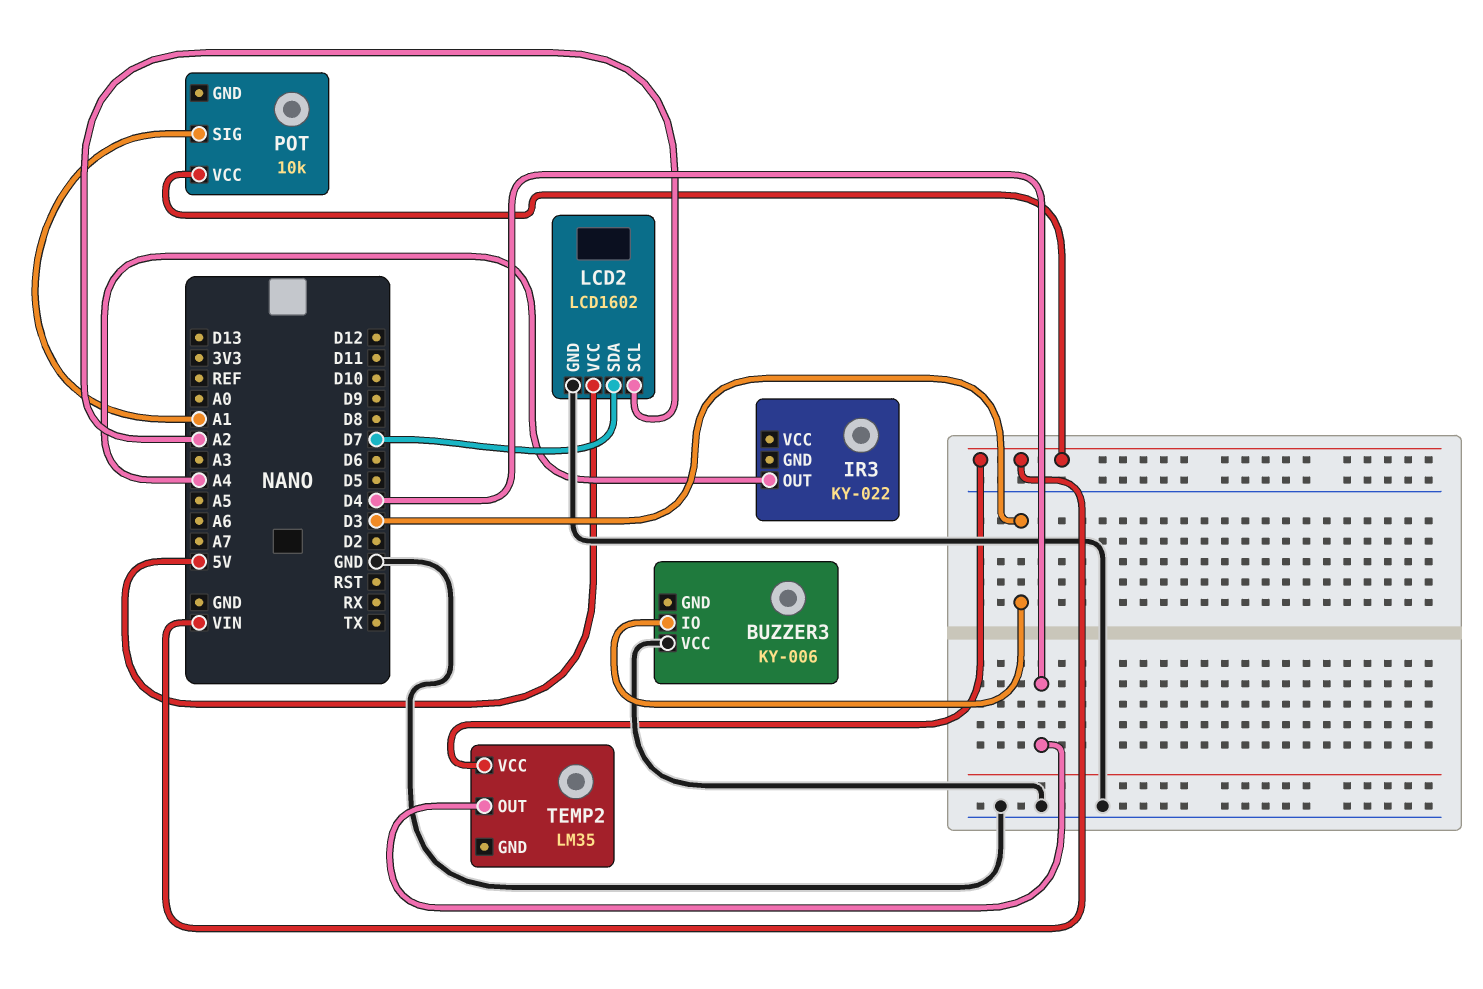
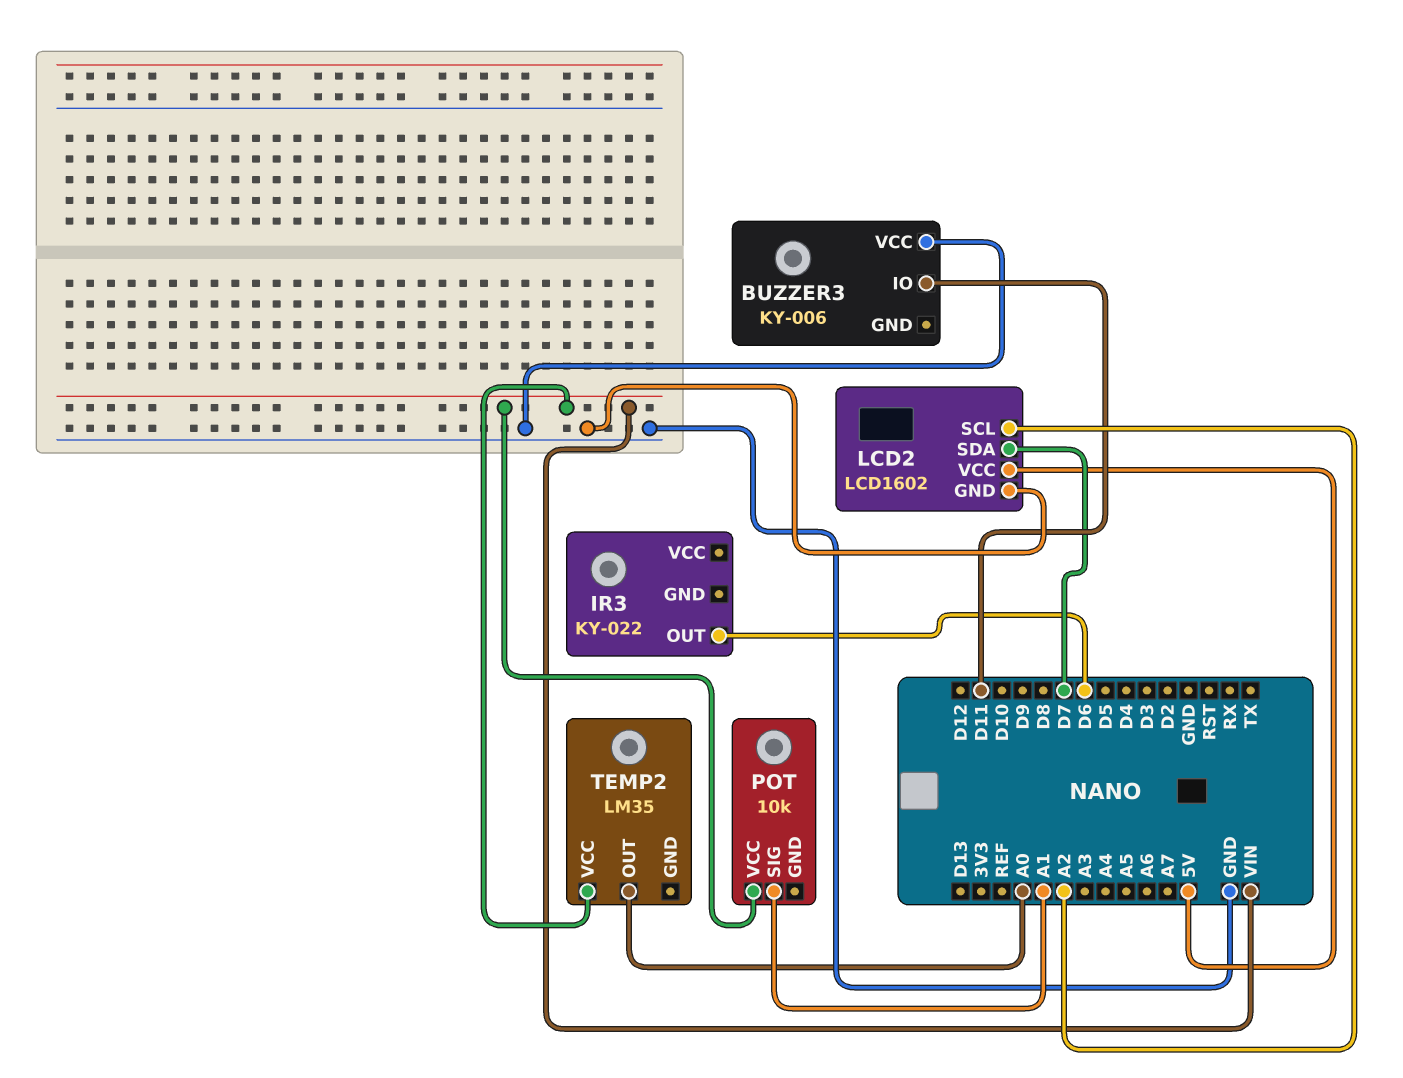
BUZZER3 pin IO: D3 -> D11
IR3 pin OUT: A4 -> D6
TEMP2 pin OUT: D4 -> A0

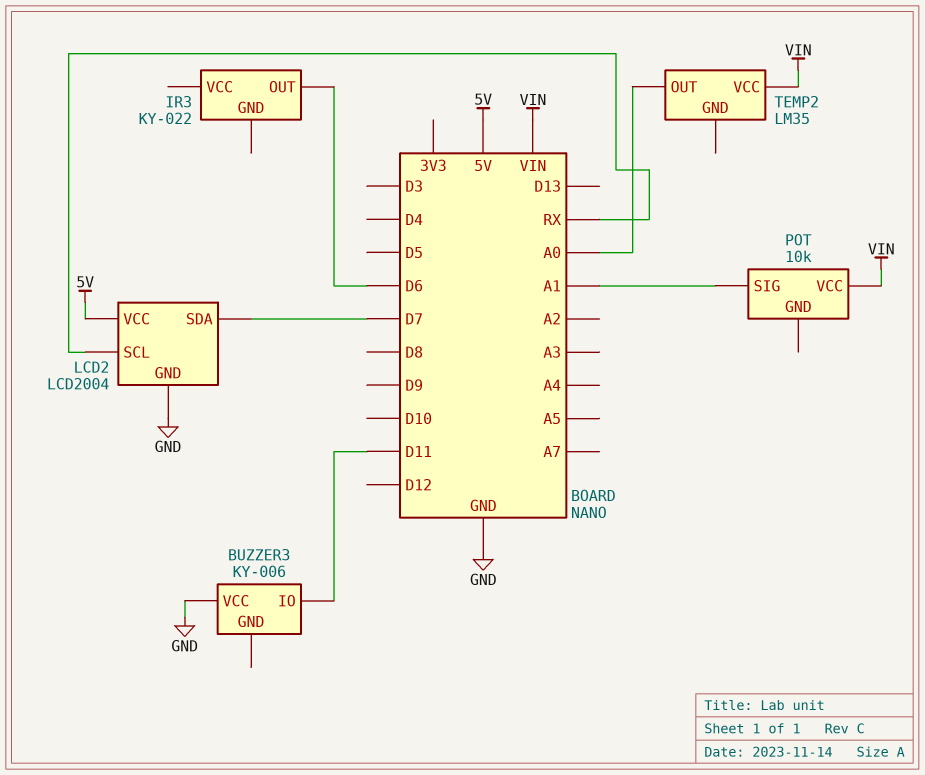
LCD2: LCD1602 -> LCD2004
LCD2 pin SCL: A2 -> RX

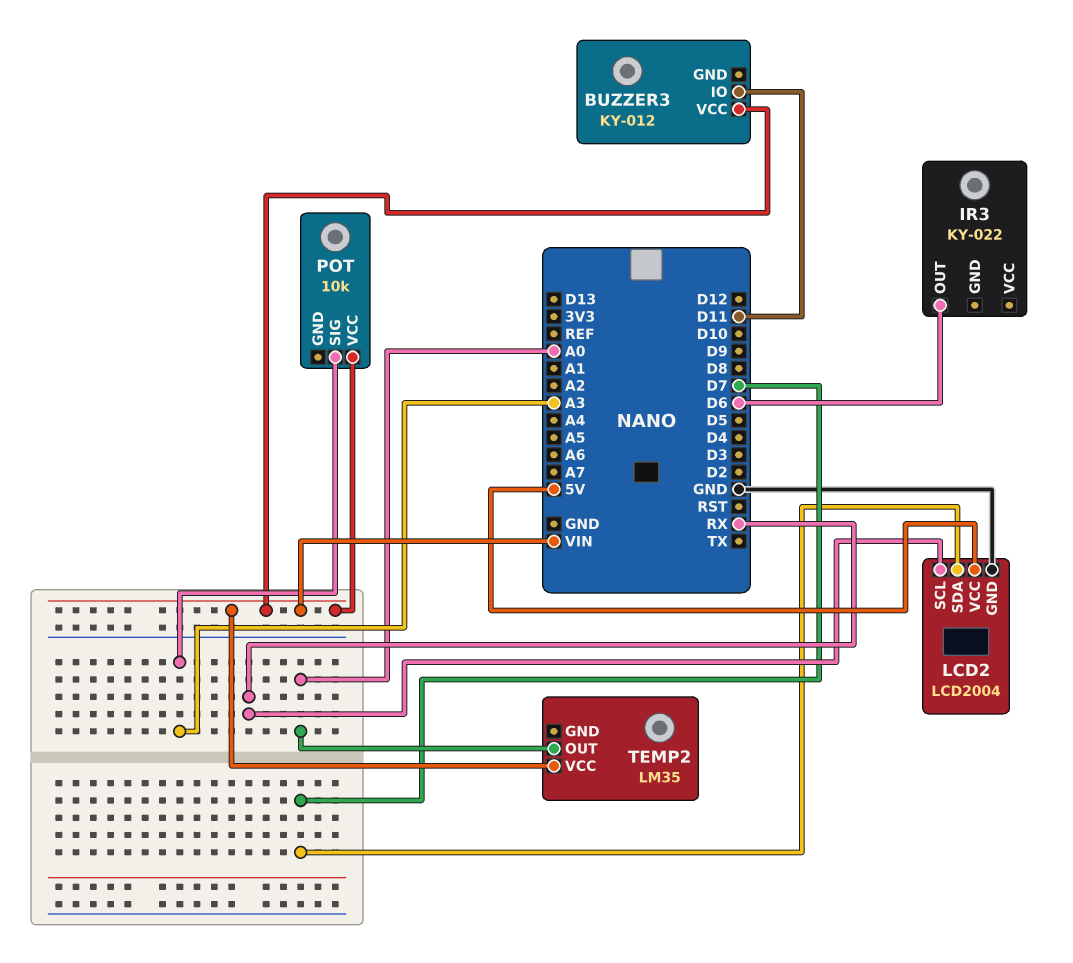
BUZZER3: KY-006 -> KY-012
BUZZER3 pin VCC: GND -> VIN
POT pin SIG: A1 -> A3

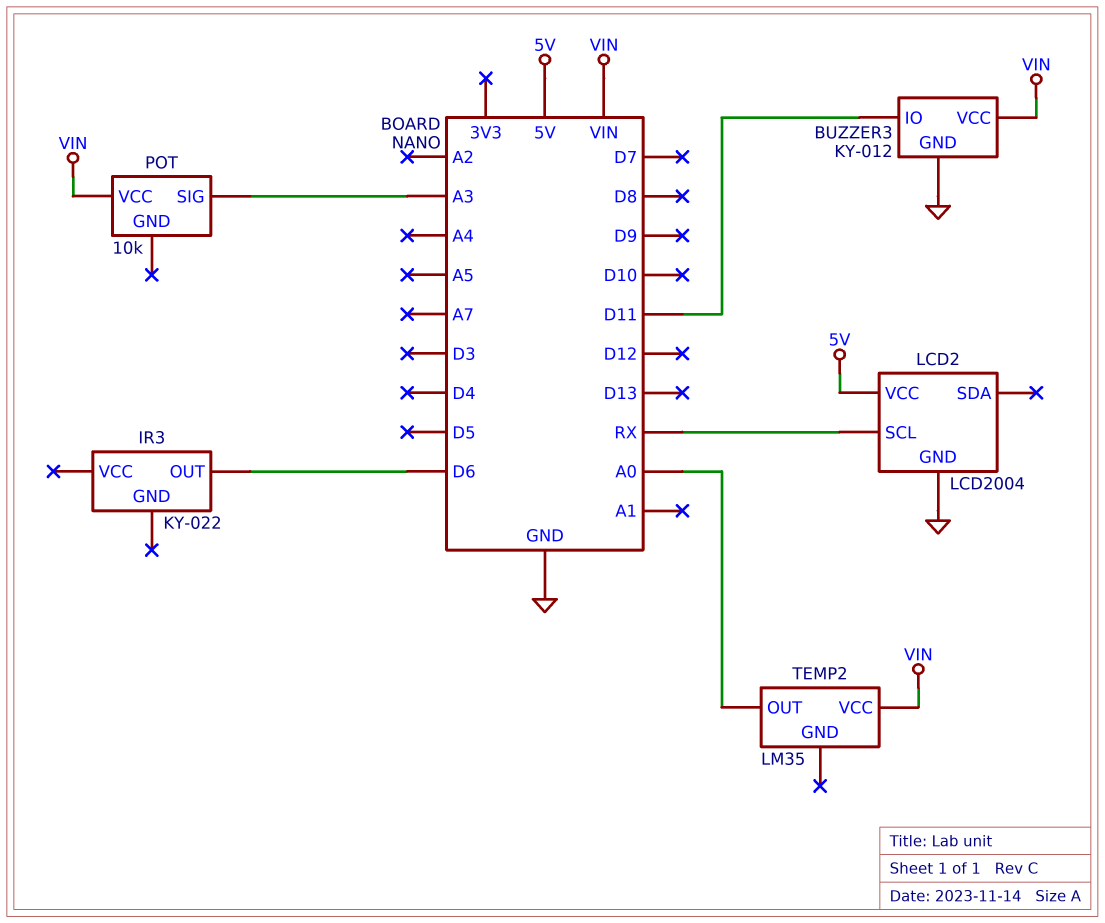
BUZZER3 pin GND: none -> GND
LCD2 pin SDA: D7 -> none

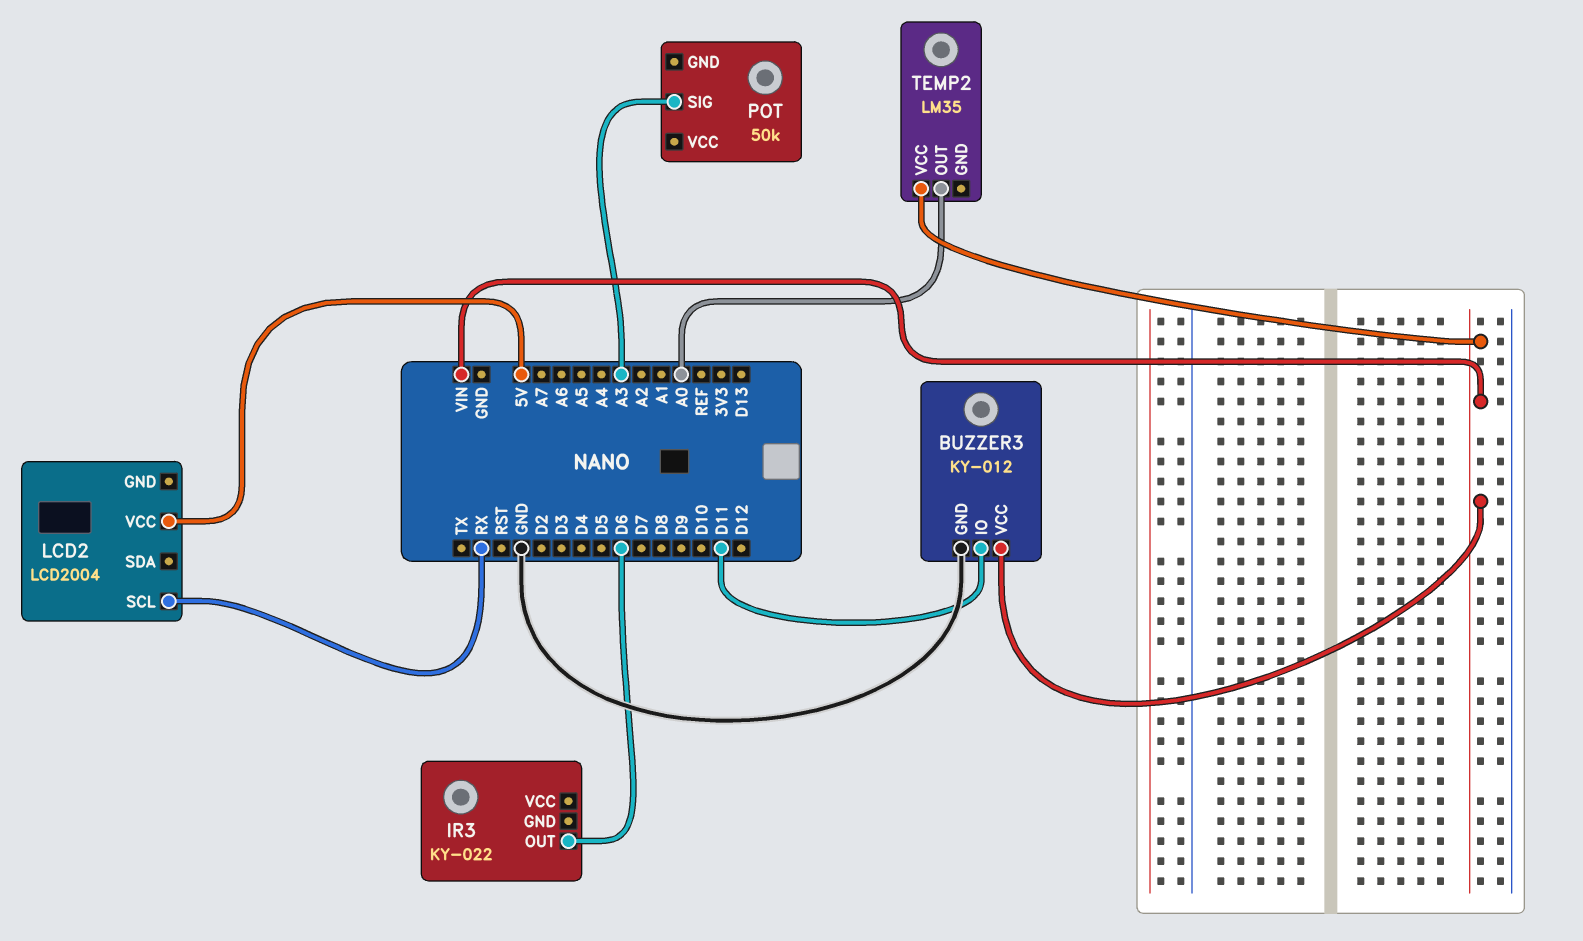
LCD2 pin GND: GND -> none
POT: 10k -> 50k
POT pin VCC: VIN -> none

